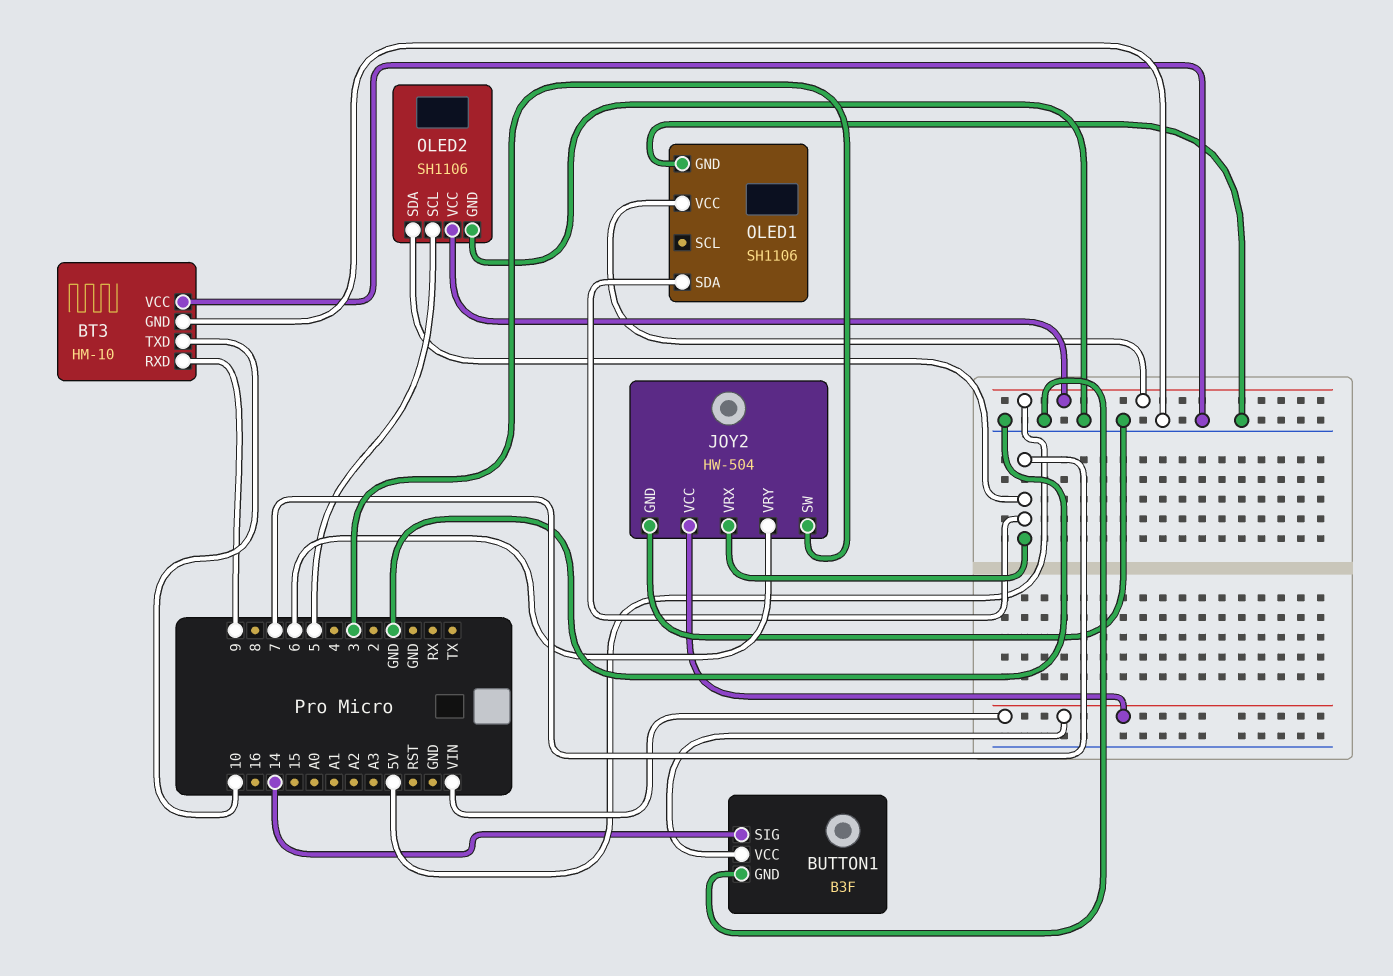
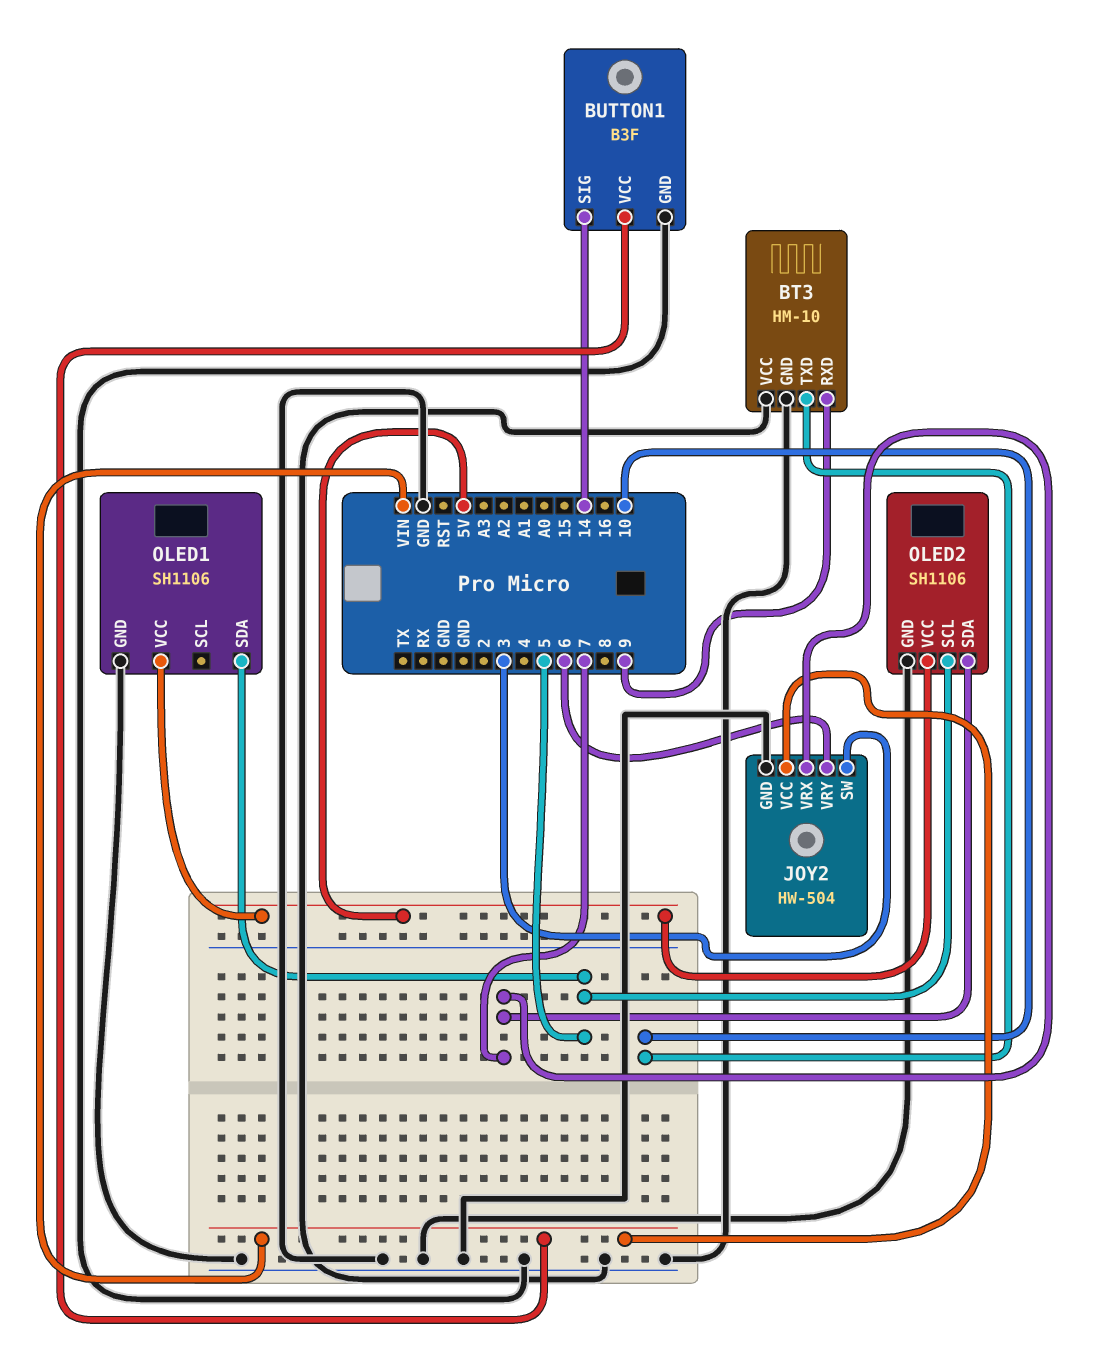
OLED1 pin SDA: 7 -> 5

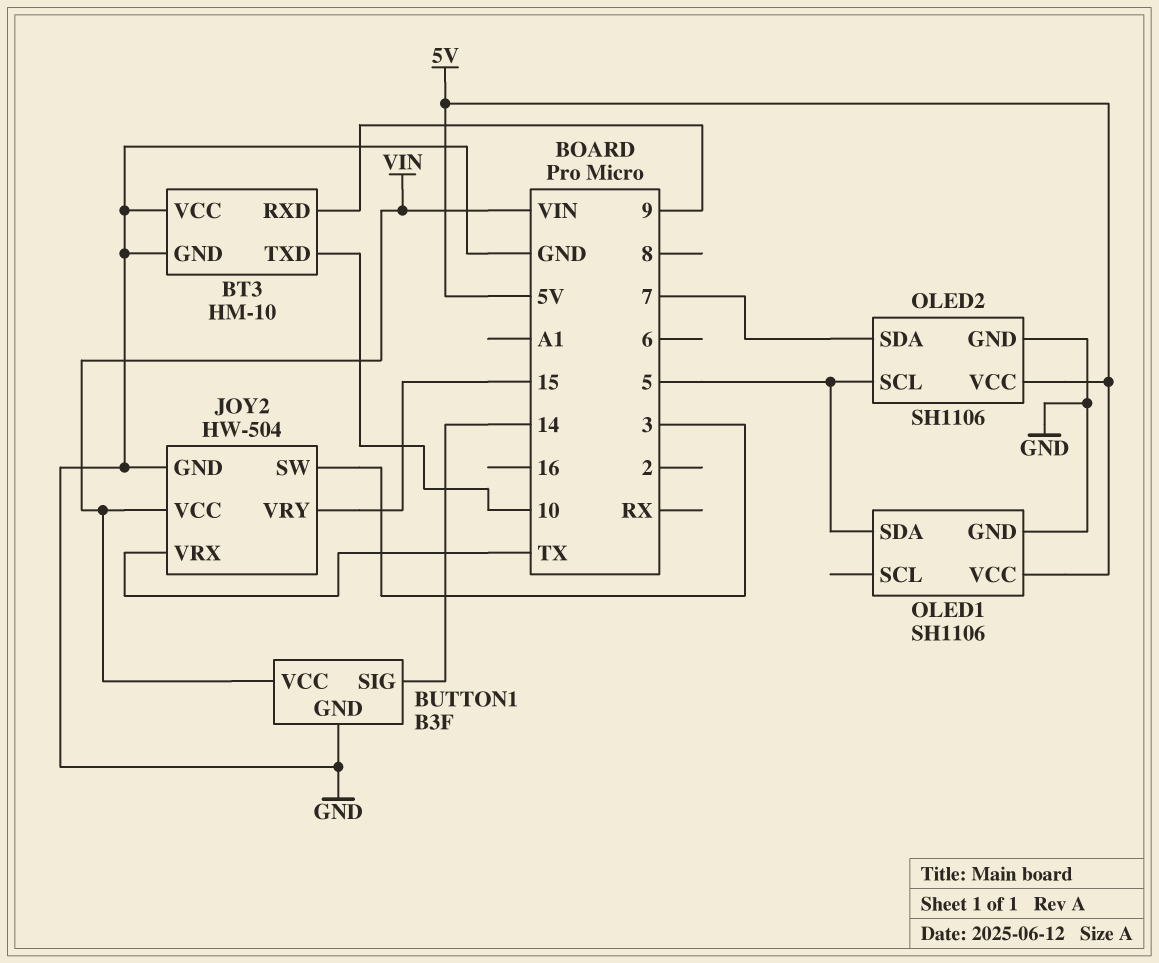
JOY2 pin VRX: 7 -> TX
JOY2 pin VRY: 6 -> 15

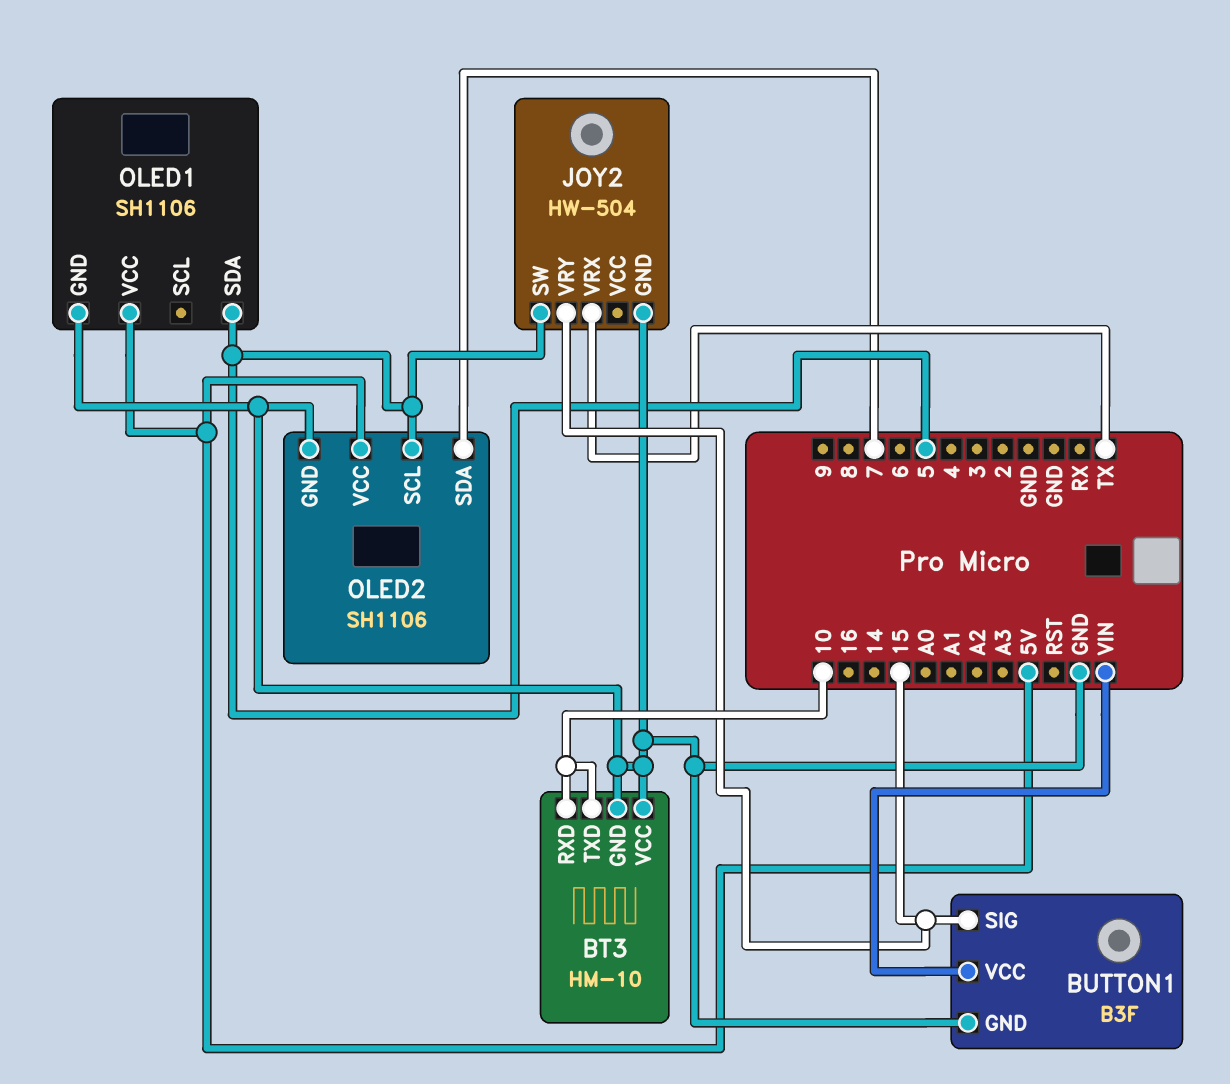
BT3 pin RXD: 9 -> 10
BUTTON1 pin SIG: 14 -> 15
JOY2 pin SW: 3 -> 5
JOY2 pin VCC: VIN -> none

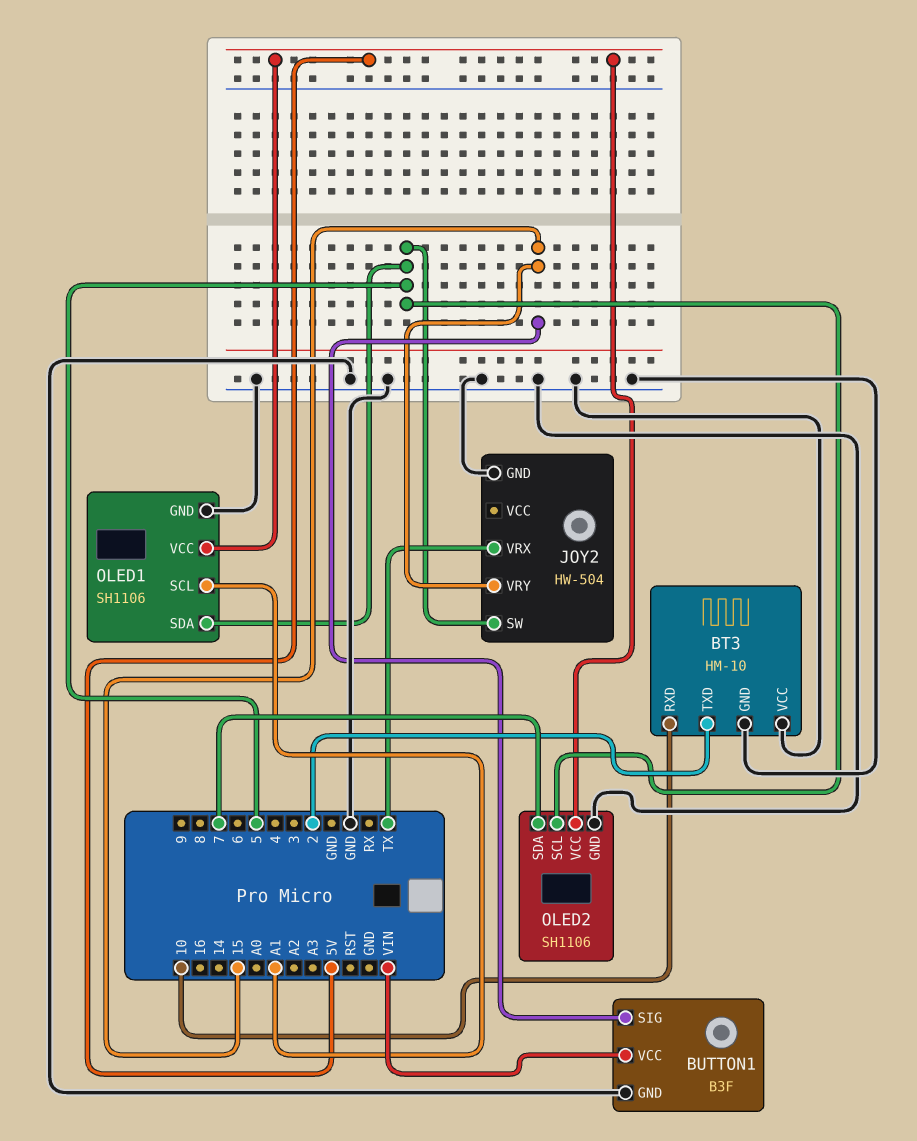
BT3 pin TXD: 10 -> 2
OLED1 pin SCL: none -> A1

